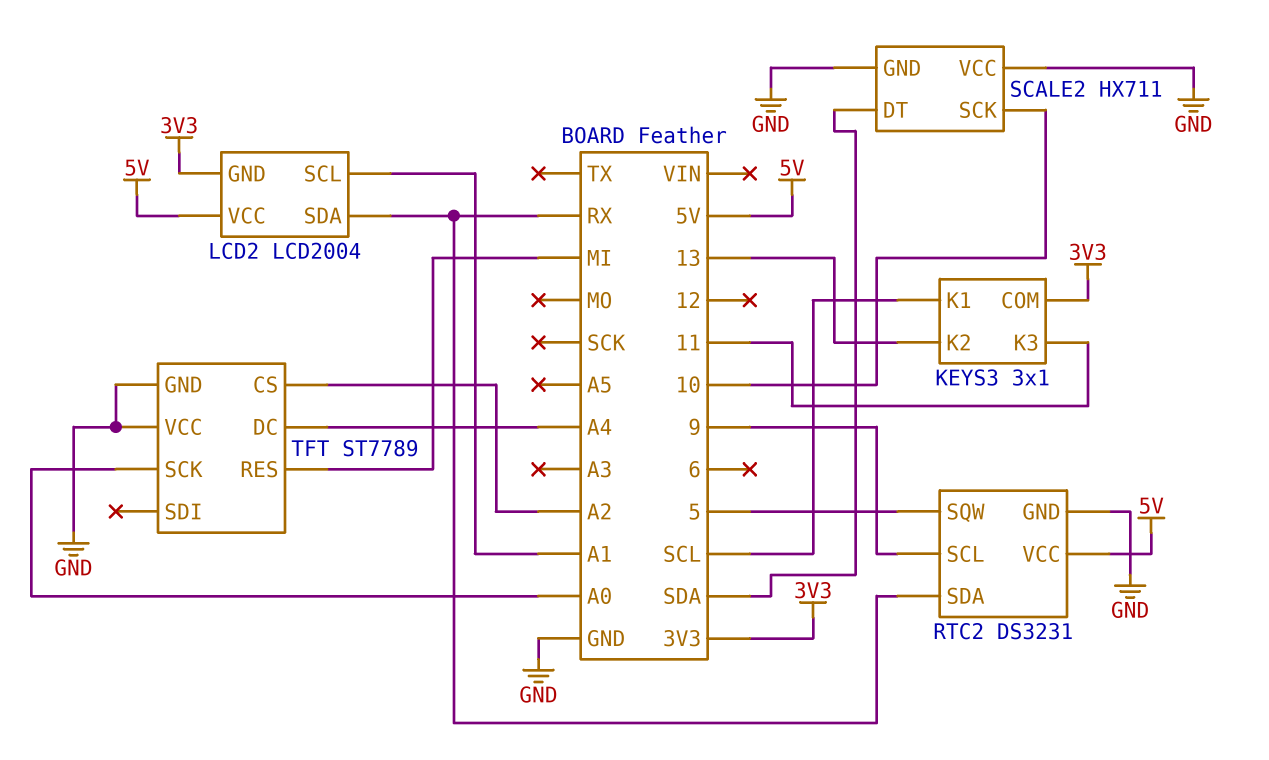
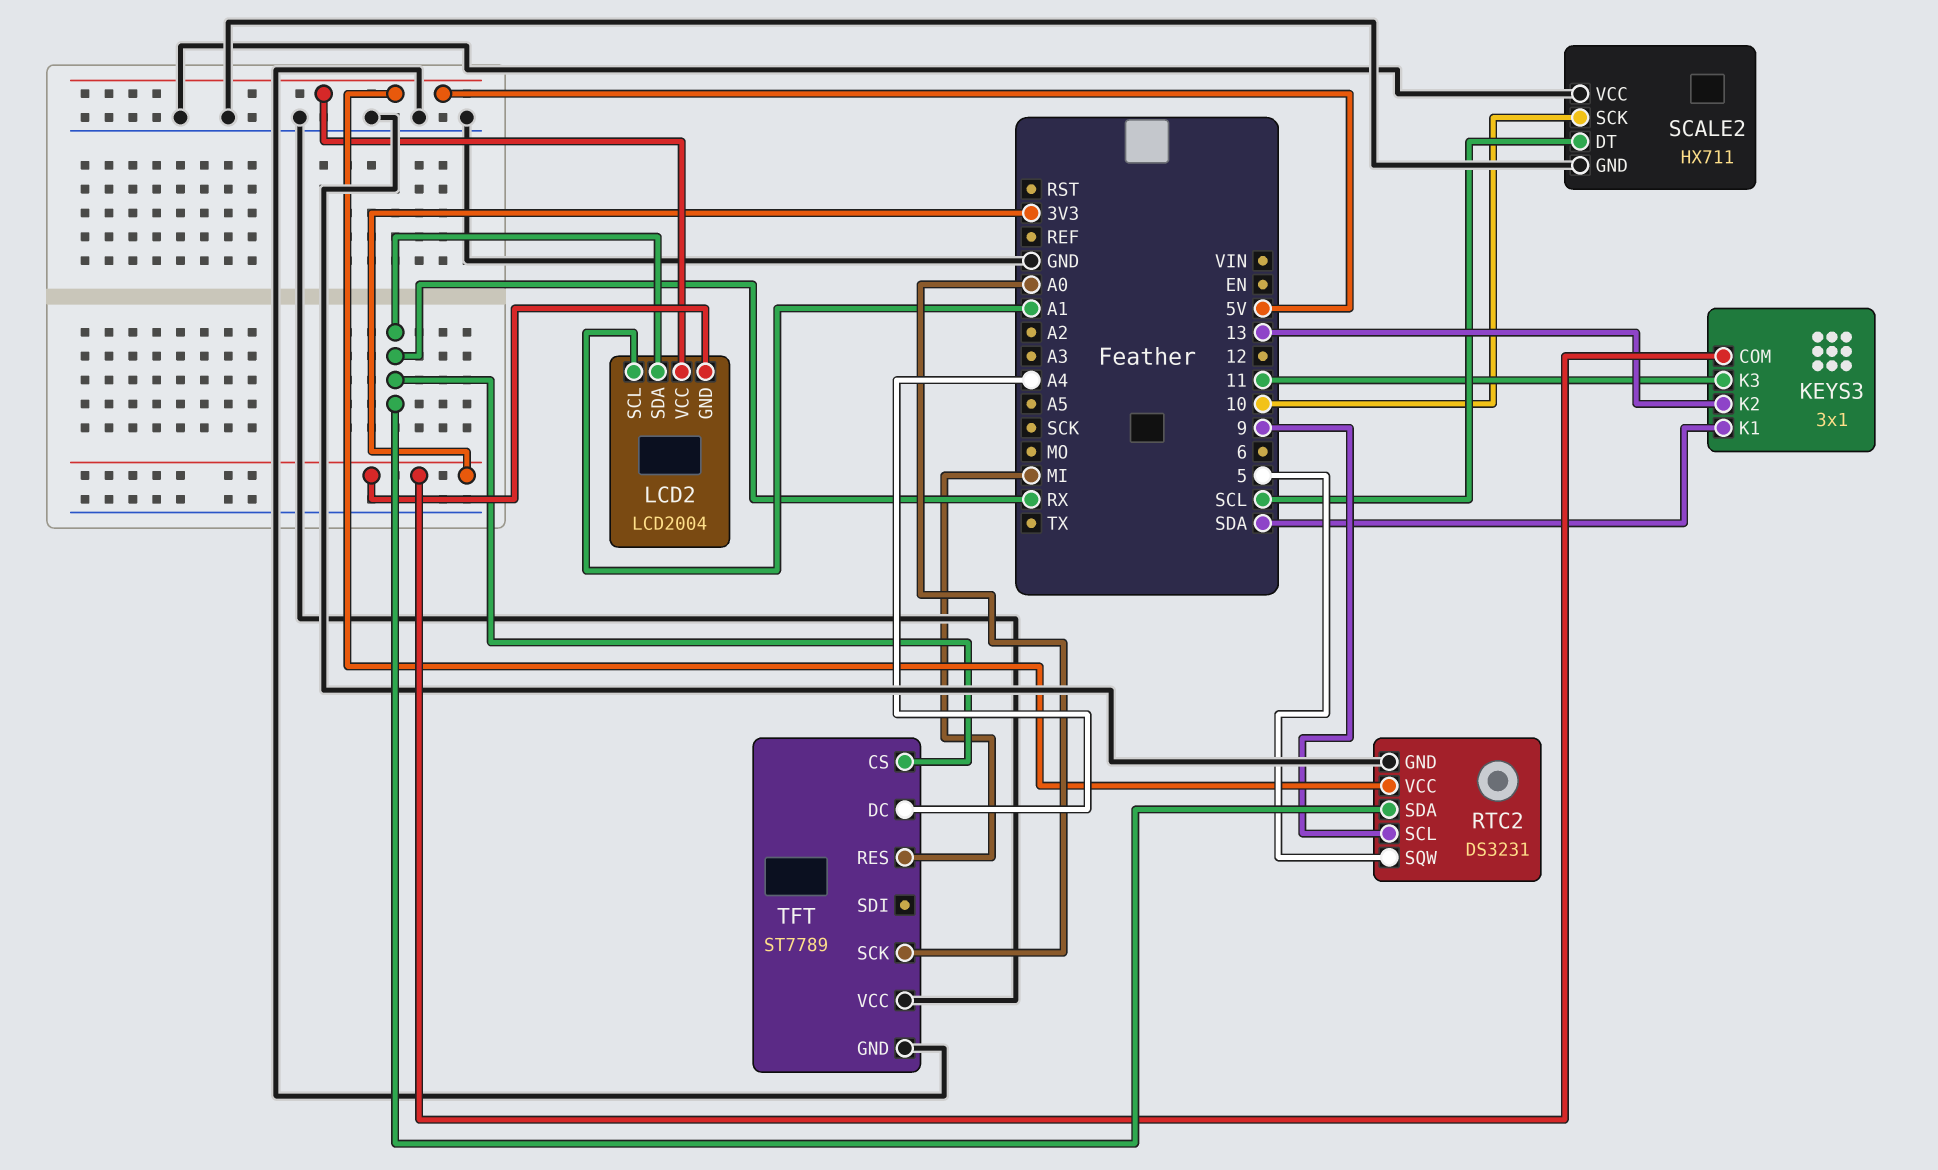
KEYS3 pin K1: SCL -> SDA
SCALE2 pin DT: SDA -> SCL
TFT pin CS: A2 -> RX

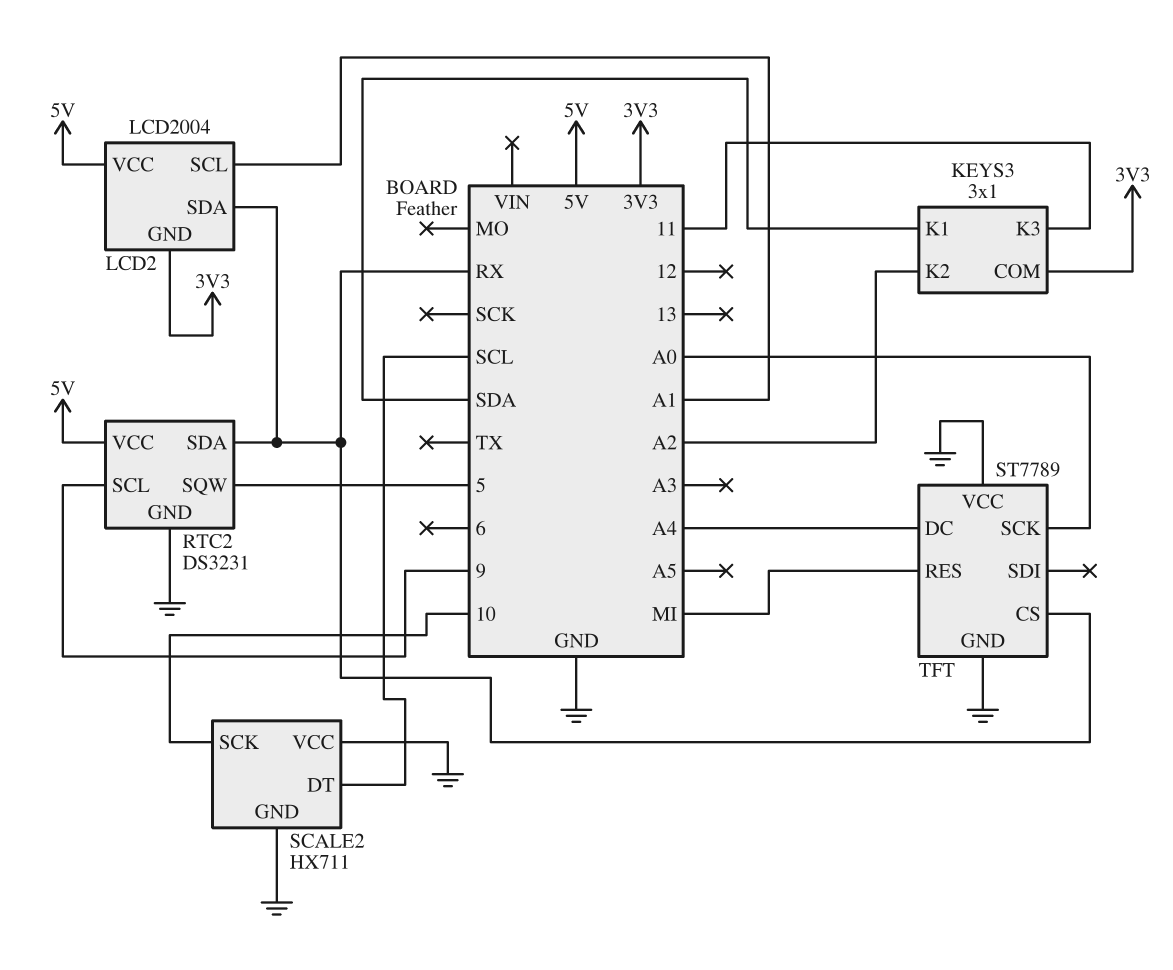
KEYS3 pin K2: 13 -> A2

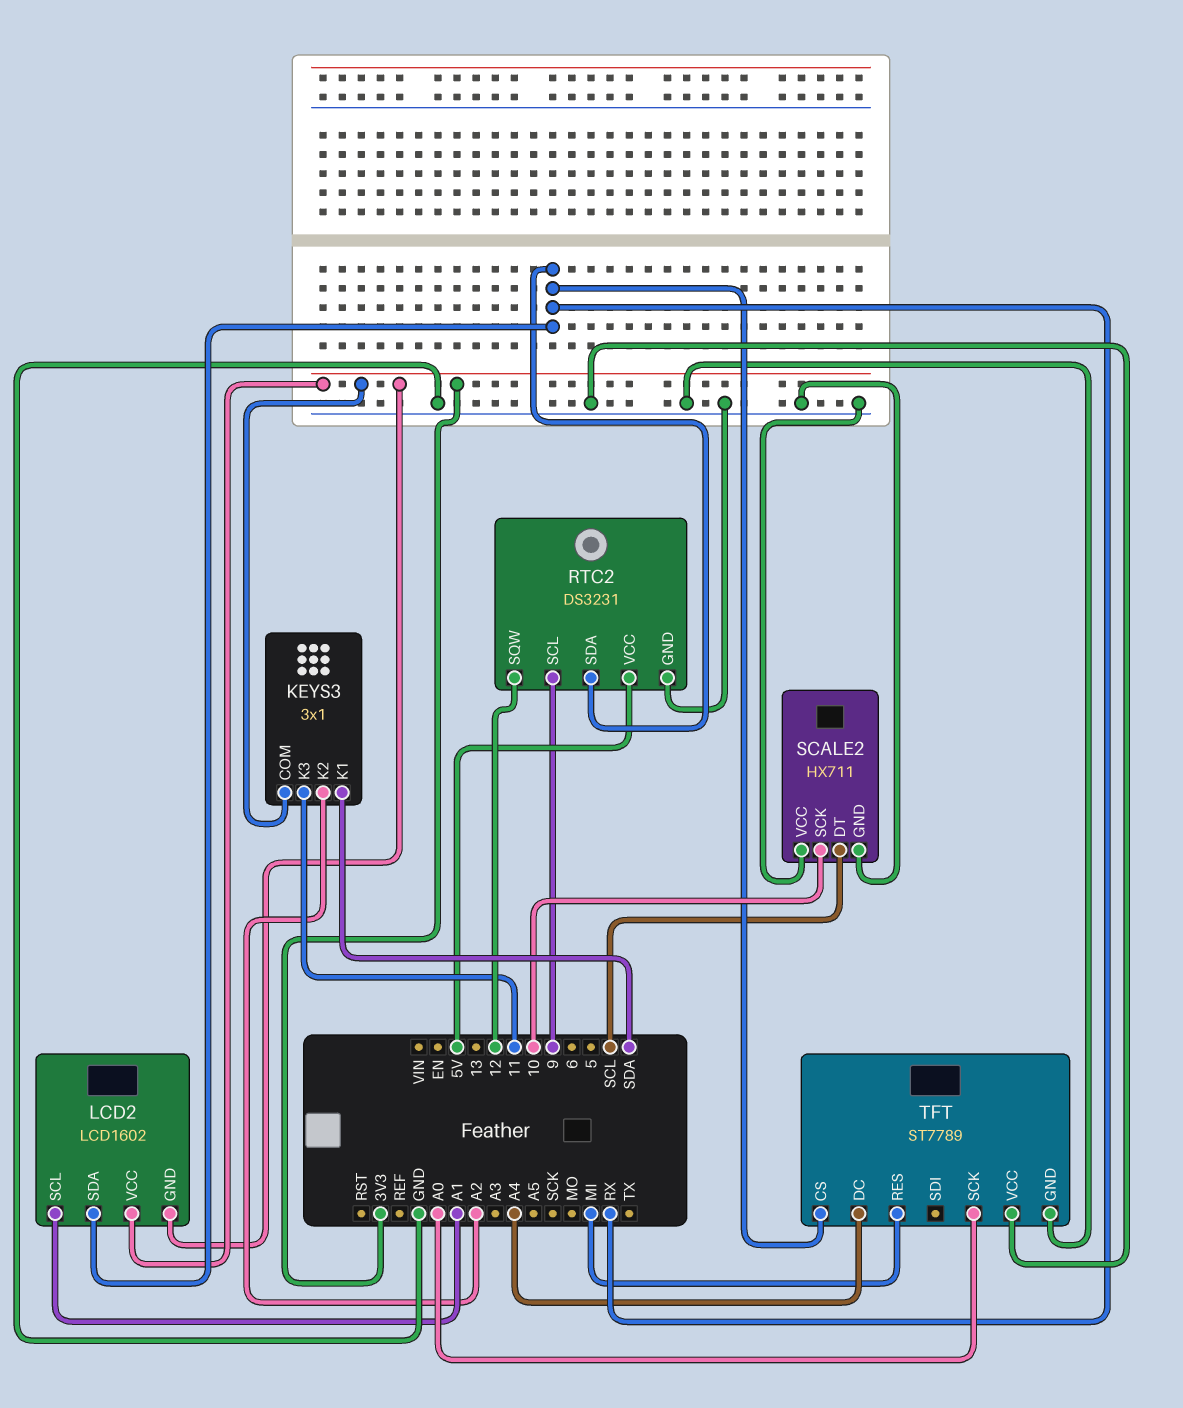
LCD2: LCD2004 -> LCD1602
LCD2 pin VCC: 5V -> 3V3
RTC2 pin SQW: 5 -> 12

